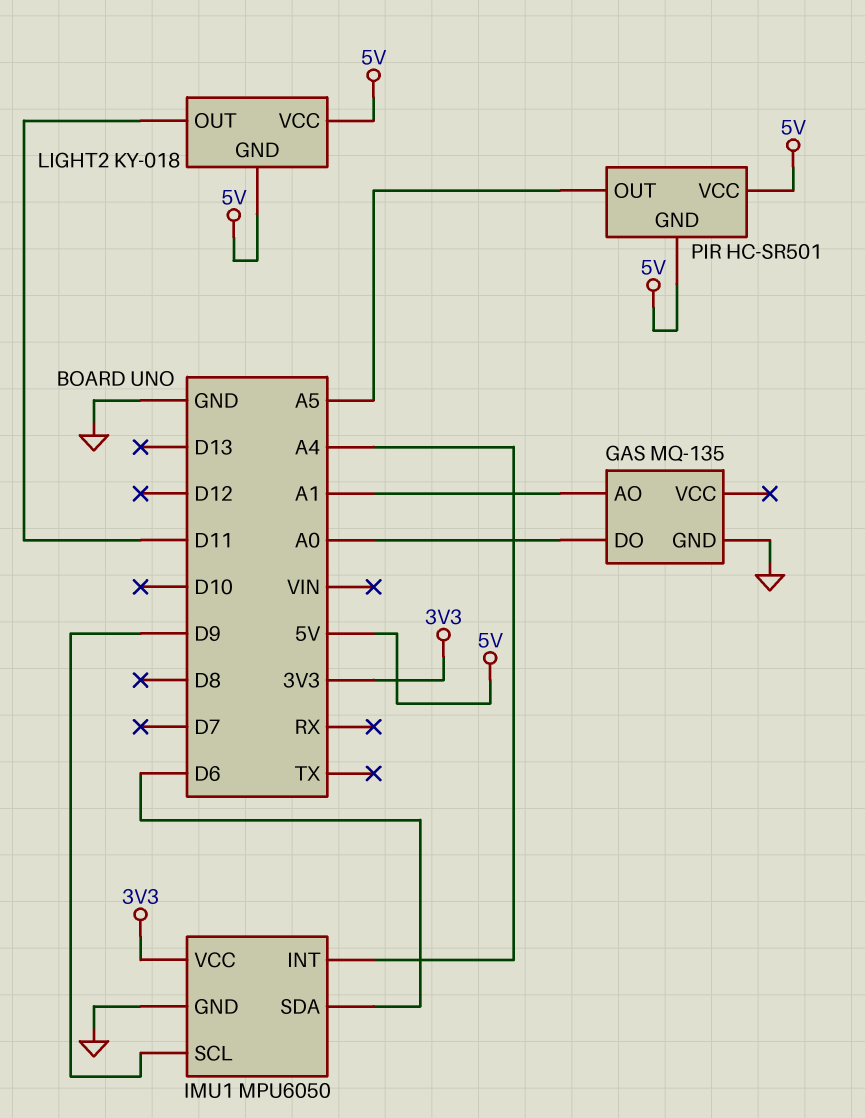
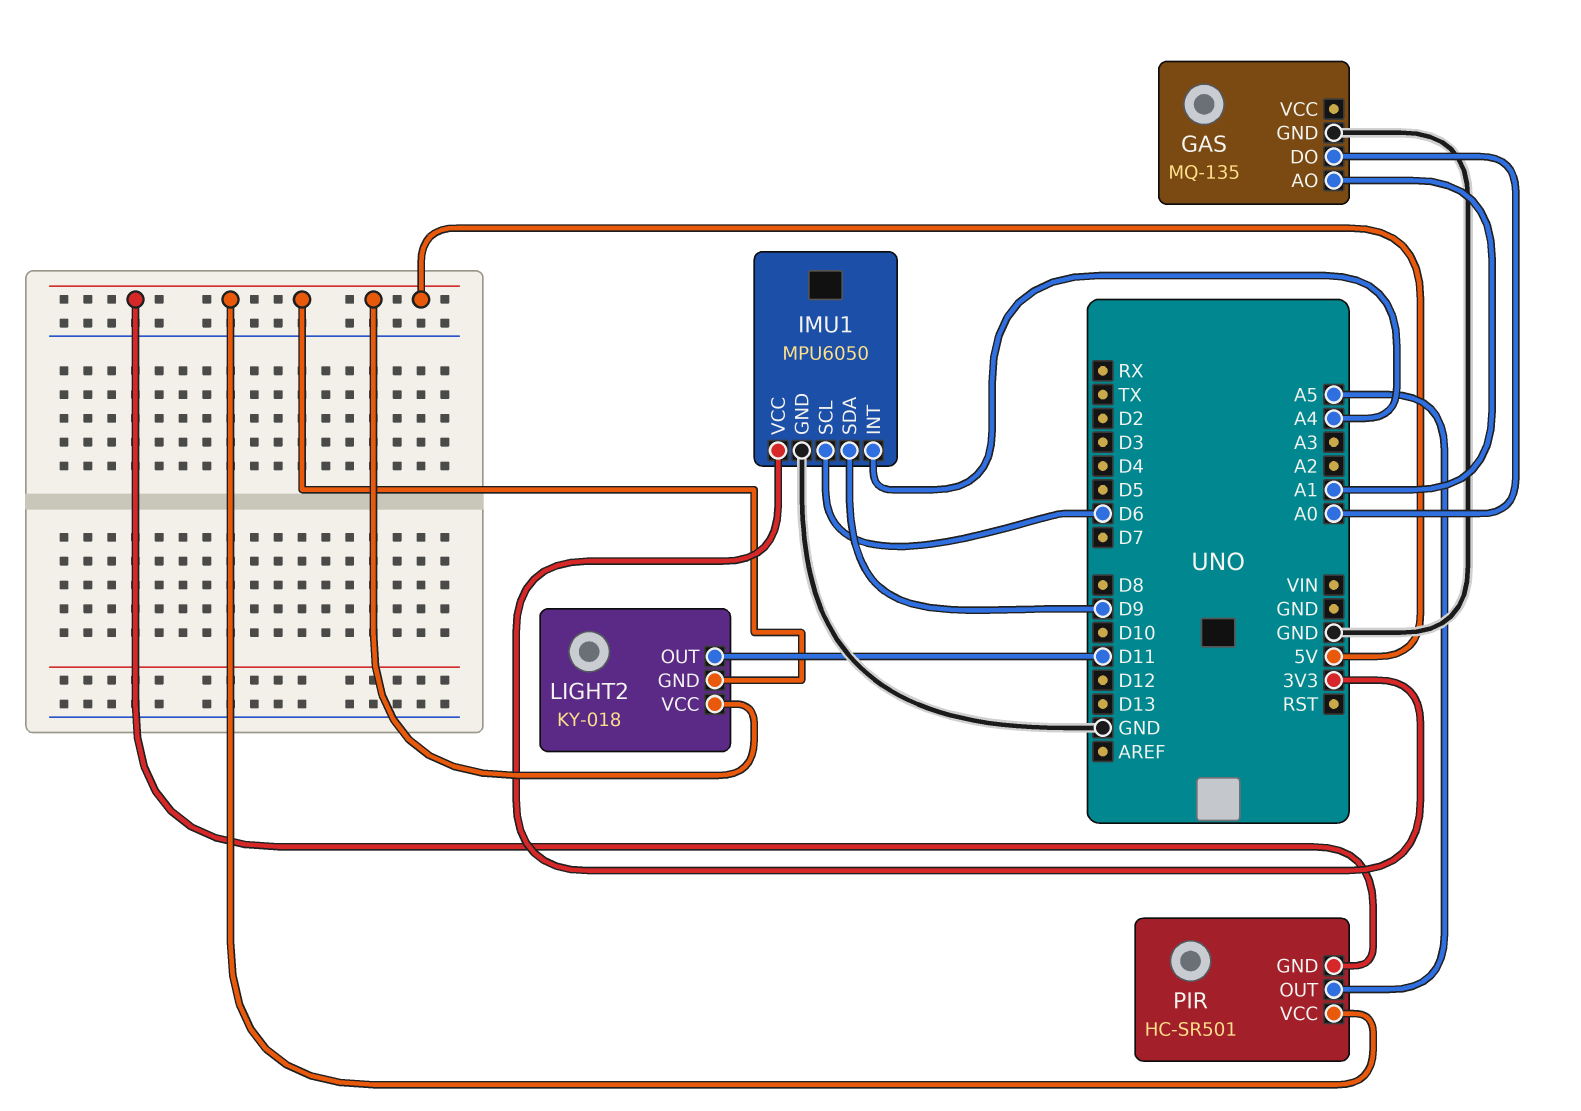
IMU1 pin SCL: D9 -> D6
IMU1 pin SDA: D6 -> D9

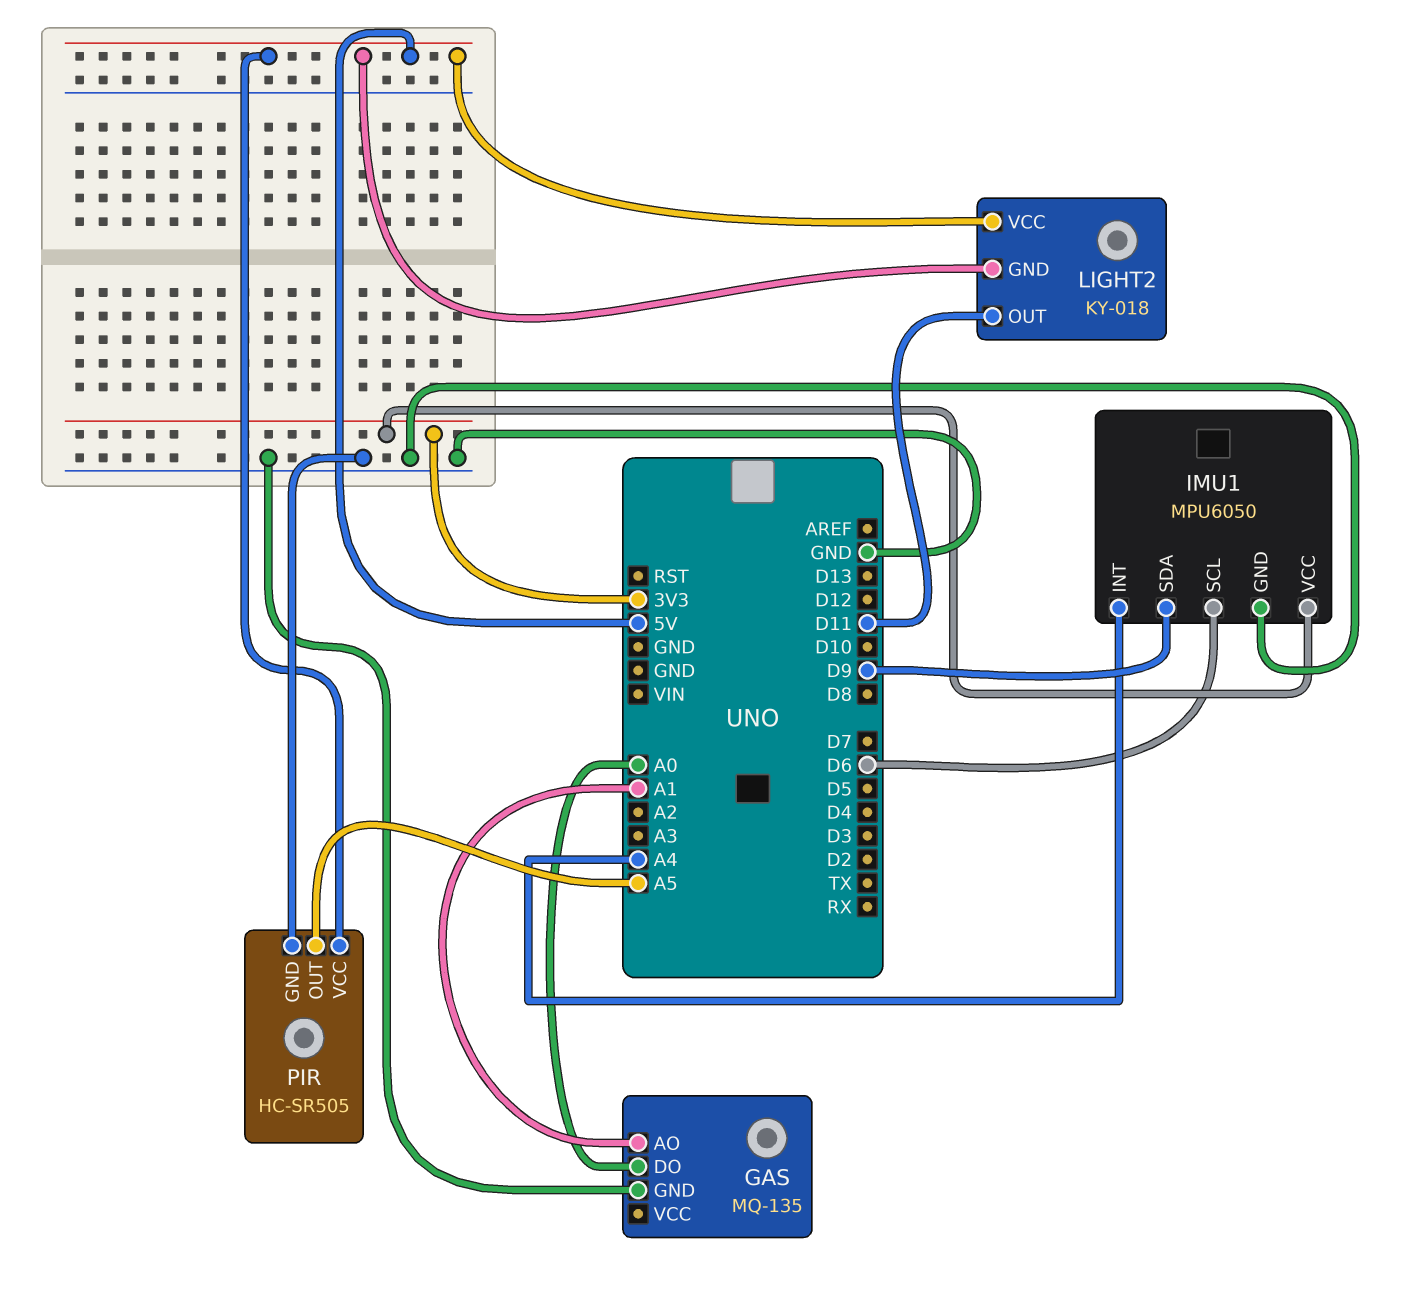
PIR: HC-SR501 -> HC-SR505
PIR pin GND: 5V -> GND

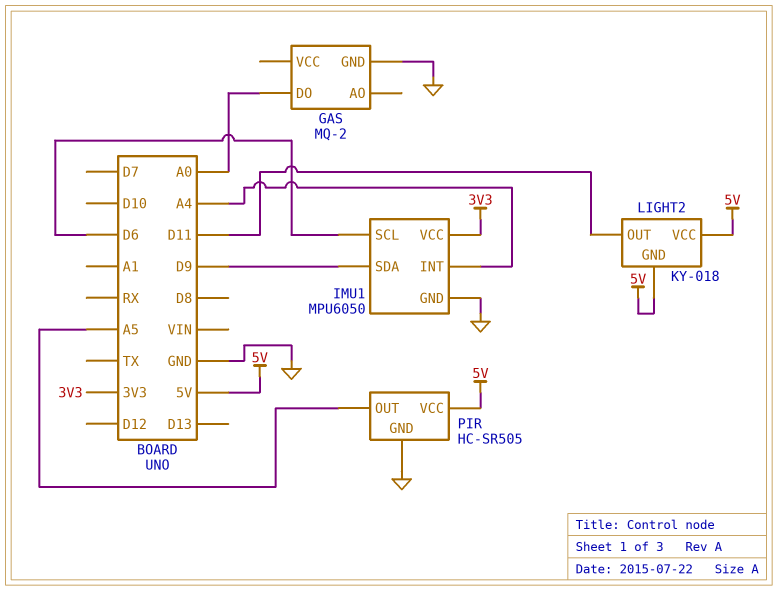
GAS: MQ-135 -> MQ-2
GAS pin AO: A1 -> none

